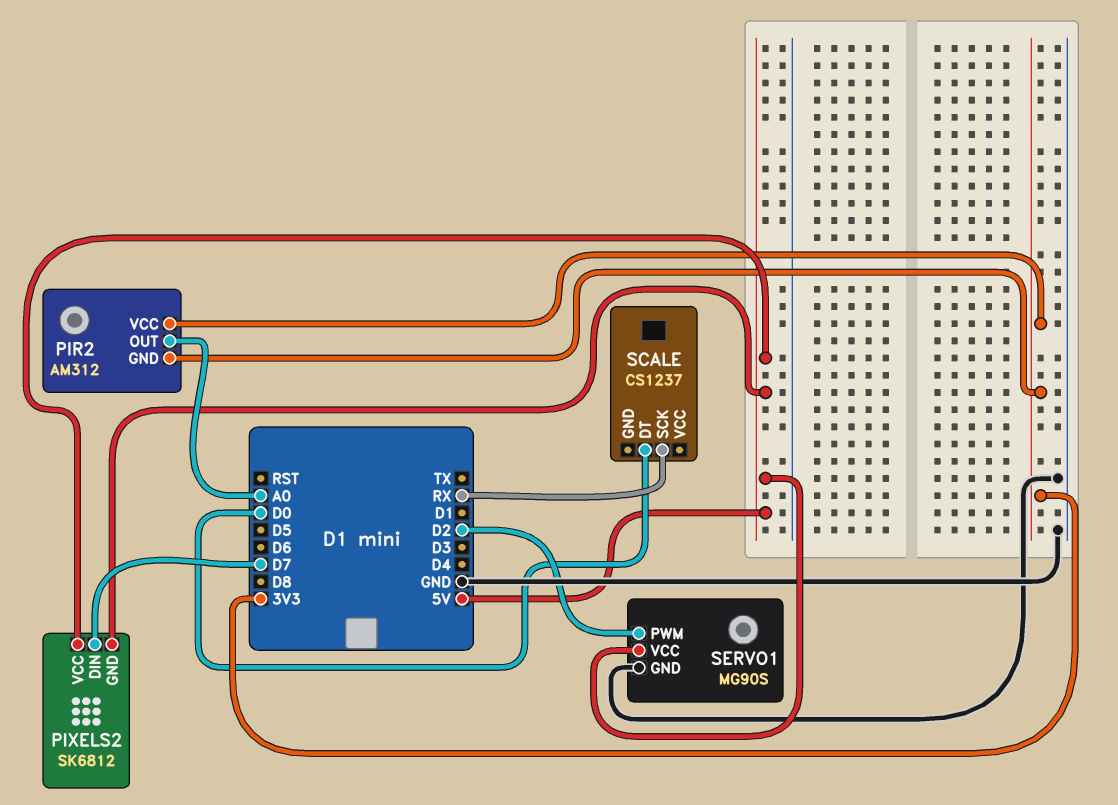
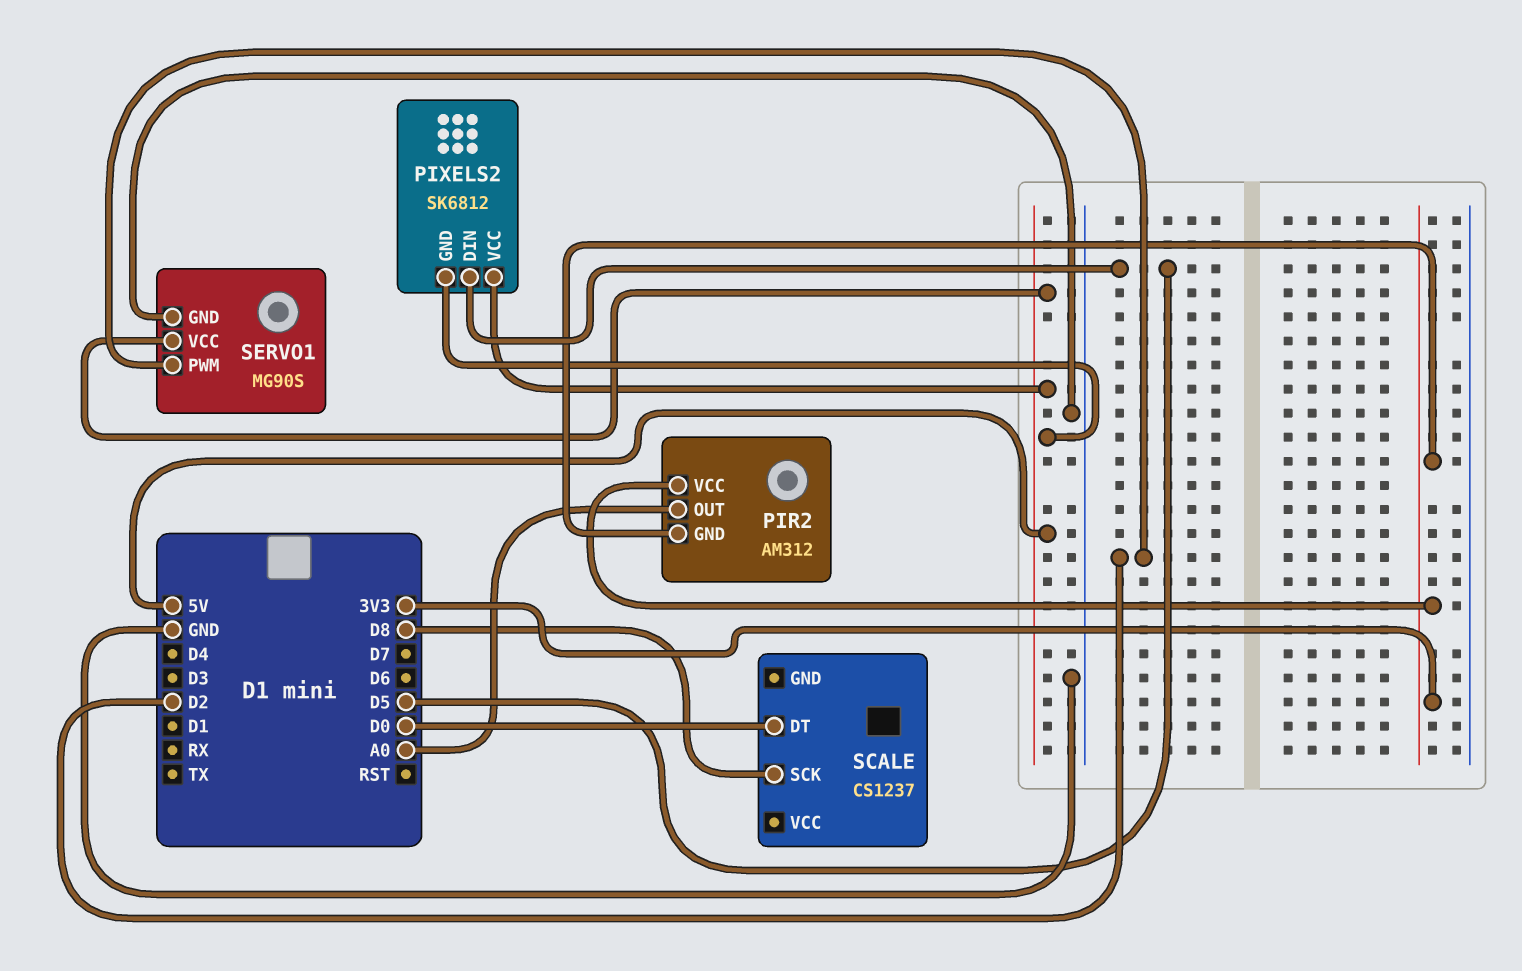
PIXELS2 pin DIN: D7 -> D5
SCALE pin SCK: RX -> D8

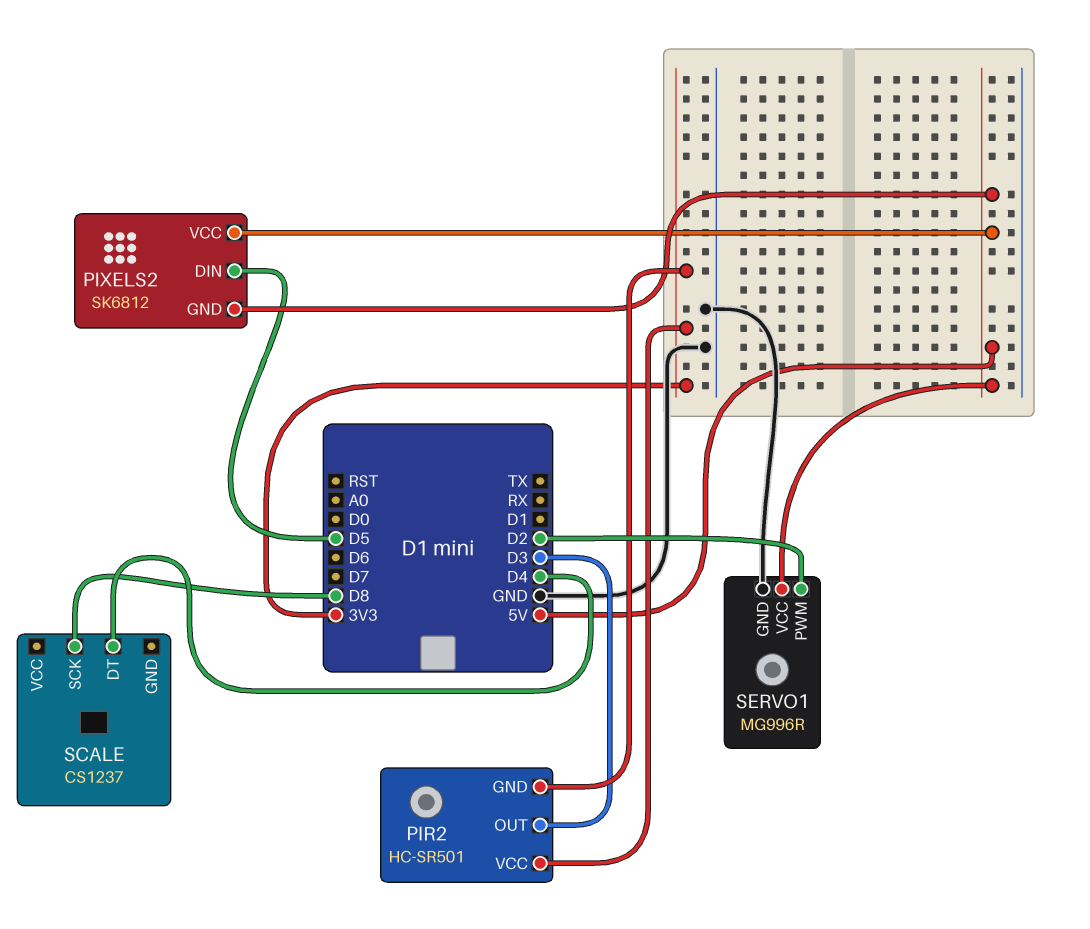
PIR2: AM312 -> HC-SR501
PIR2 pin OUT: A0 -> D3
SCALE pin DT: D0 -> D4
SERVO1: MG90S -> MG996R

